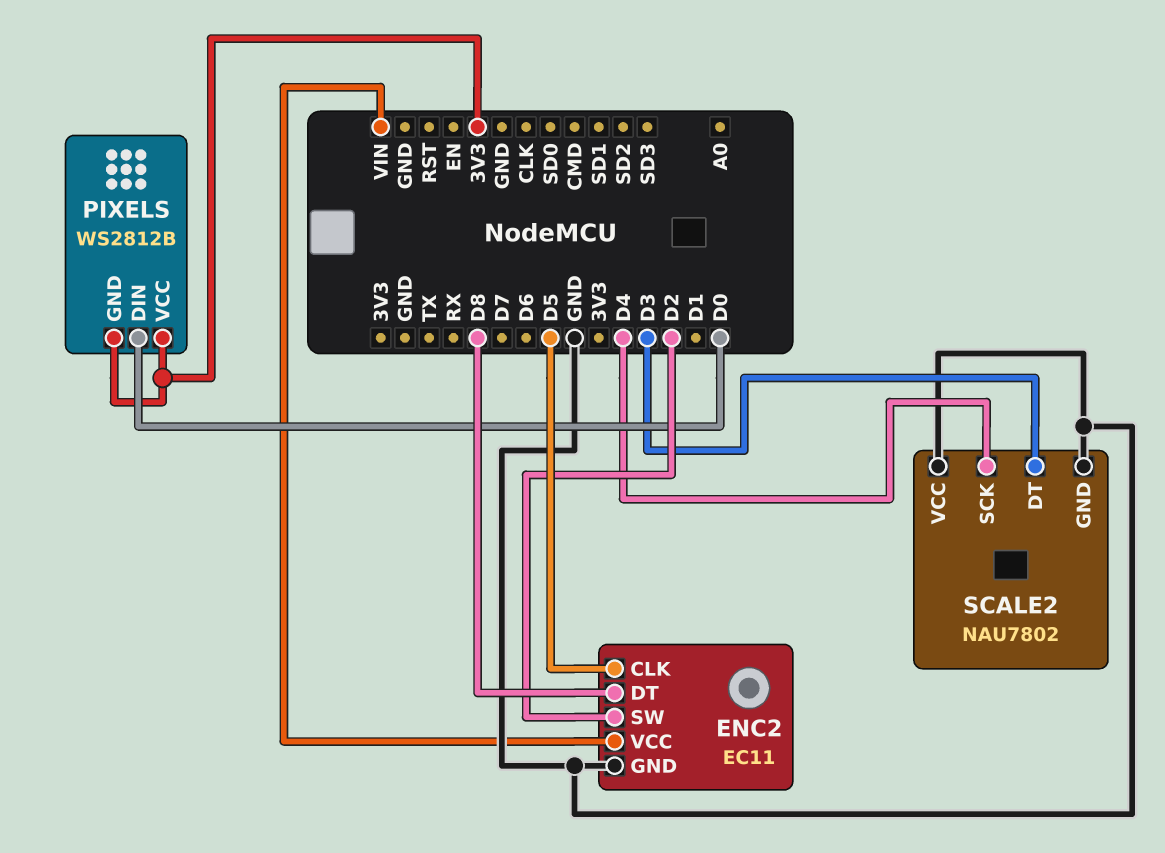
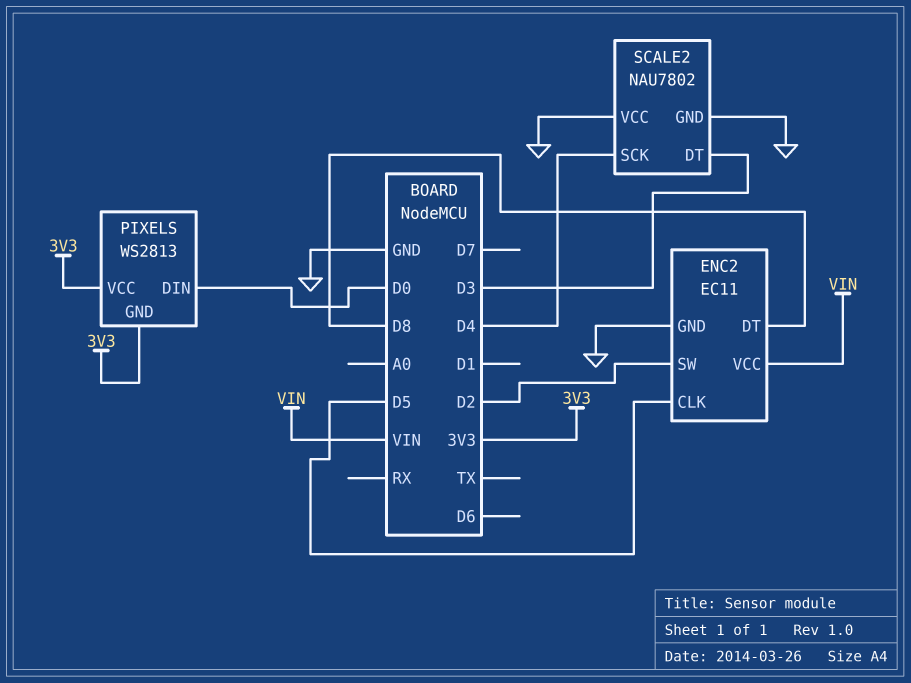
PIXELS: WS2812B -> WS2813

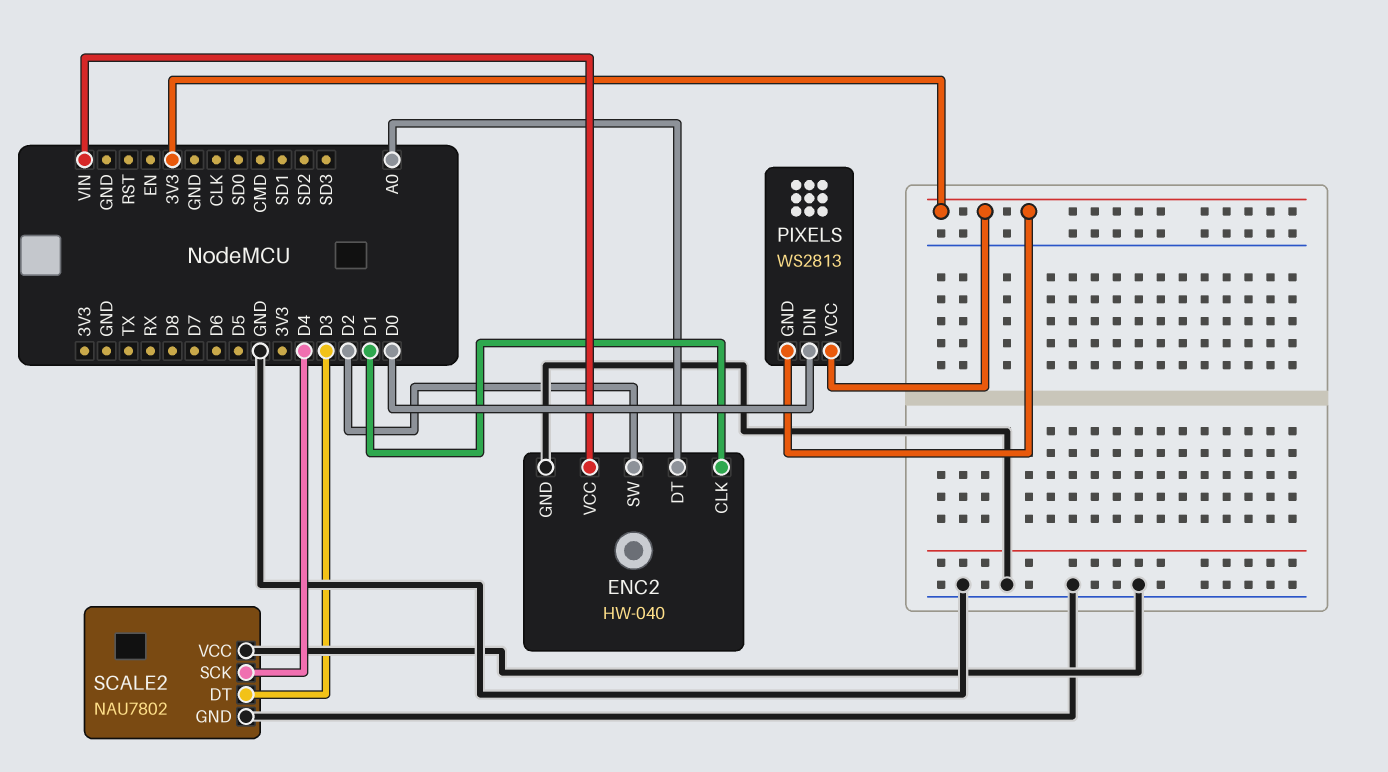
ENC2: EC11 -> HW-040
ENC2 pin CLK: D5 -> D1
ENC2 pin DT: D8 -> A0

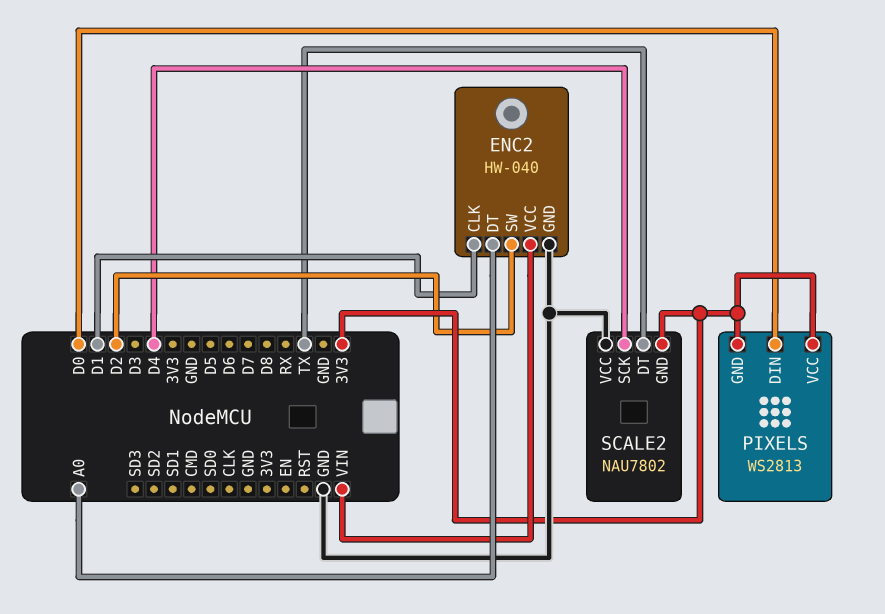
SCALE2 pin DT: D3 -> TX
SCALE2 pin GND: GND -> 3V3

